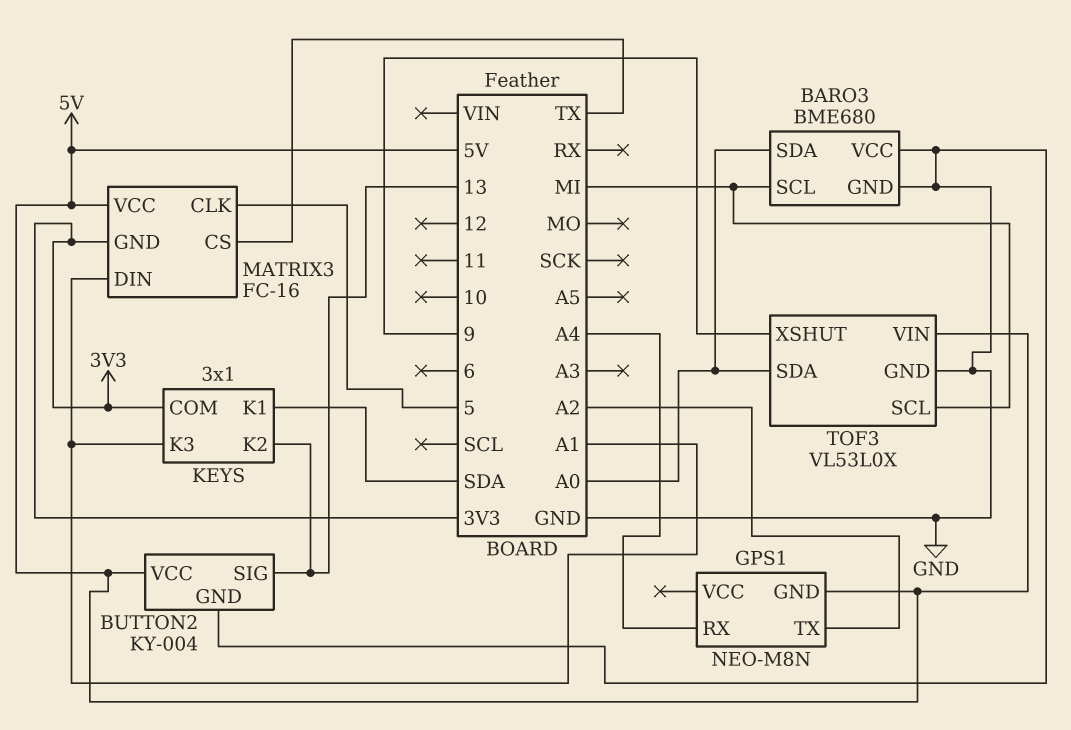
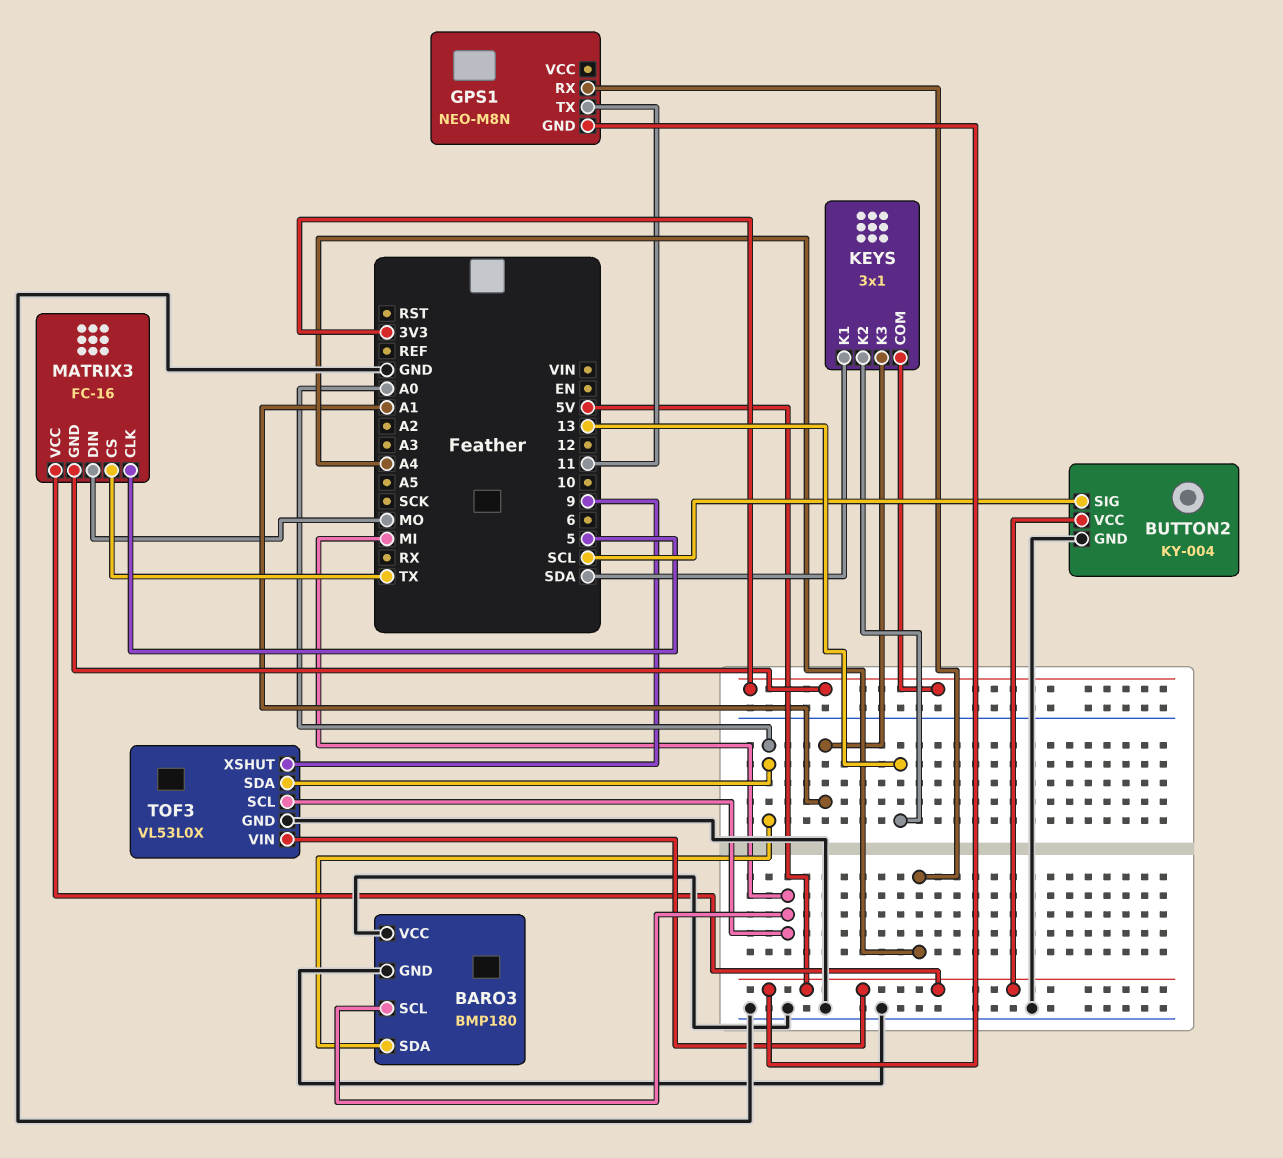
BARO3: BME680 -> BMP180
BUTTON2 pin SIG: 13 -> SCL
GPS1 pin TX: A2 -> 11
MATRIX3 pin DIN: A1 -> MO

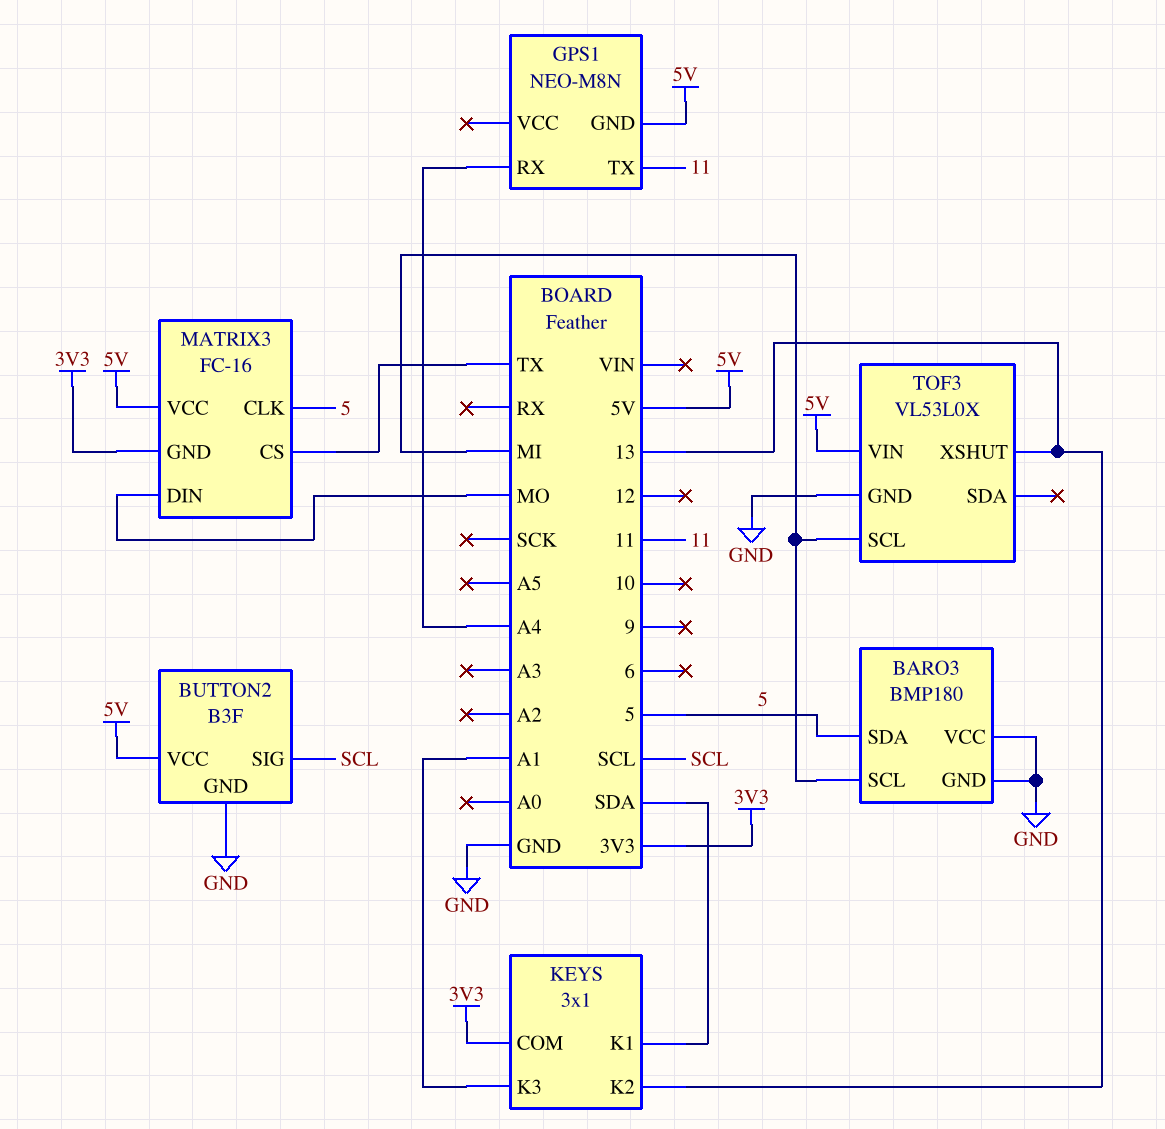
BARO3 pin SDA: A0 -> 5
BUTTON2: KY-004 -> B3F
TOF3 pin SDA: A0 -> none
TOF3 pin XSHUT: 9 -> 13

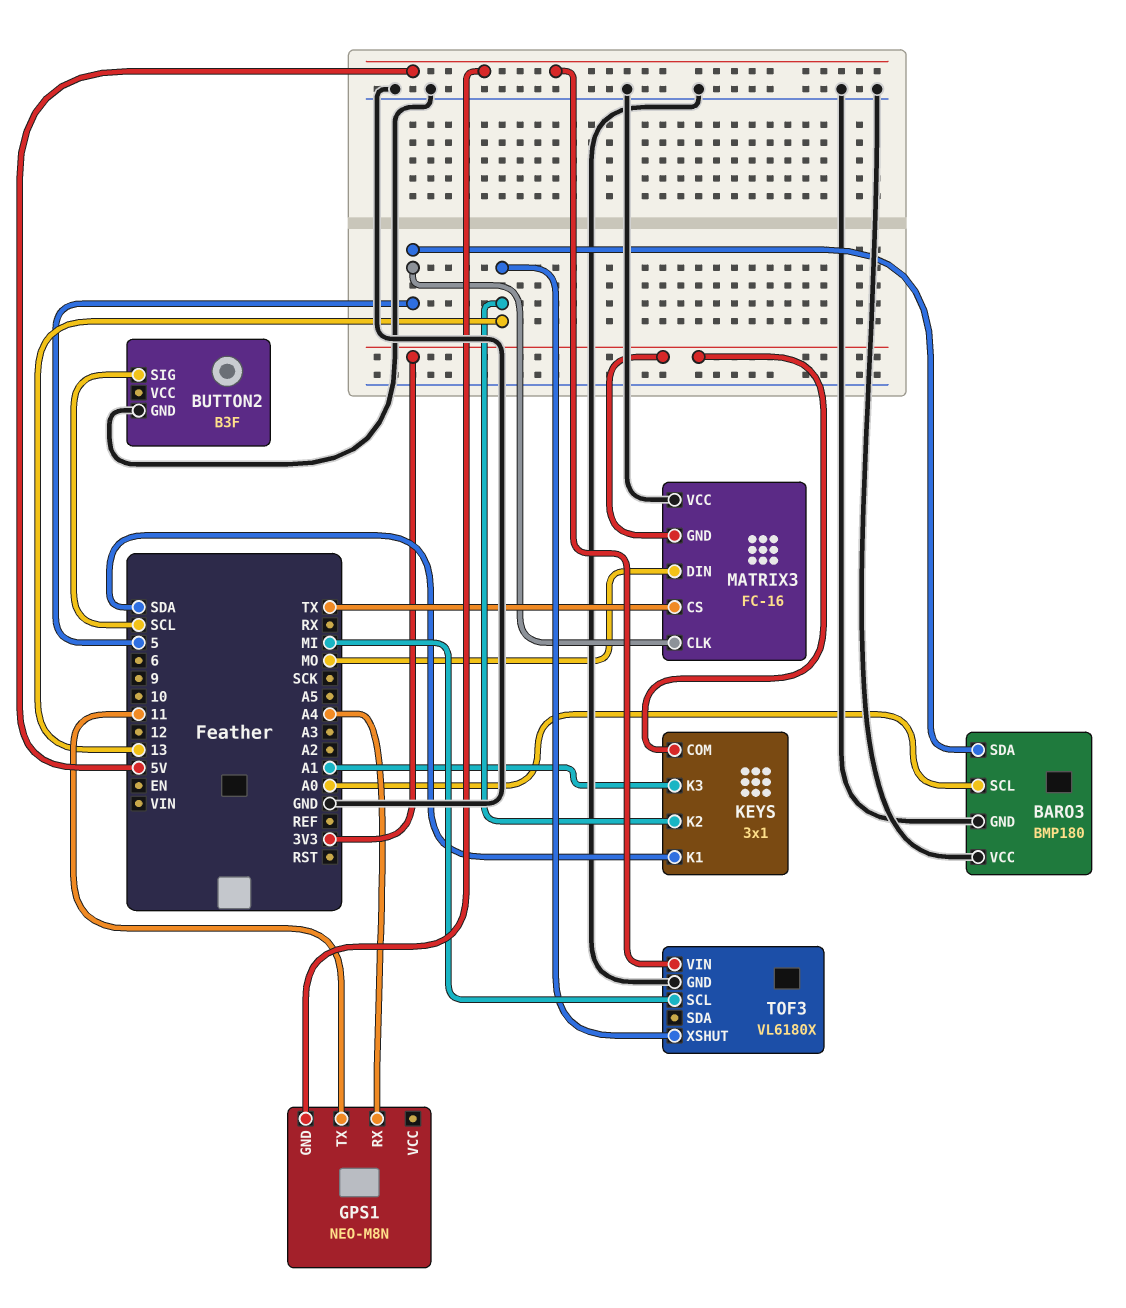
BARO3 pin SCL: MI -> A0
BUTTON2 pin VCC: 5V -> none
MATRIX3 pin VCC: 5V -> GND
TOF3: VL53L0X -> VL6180X

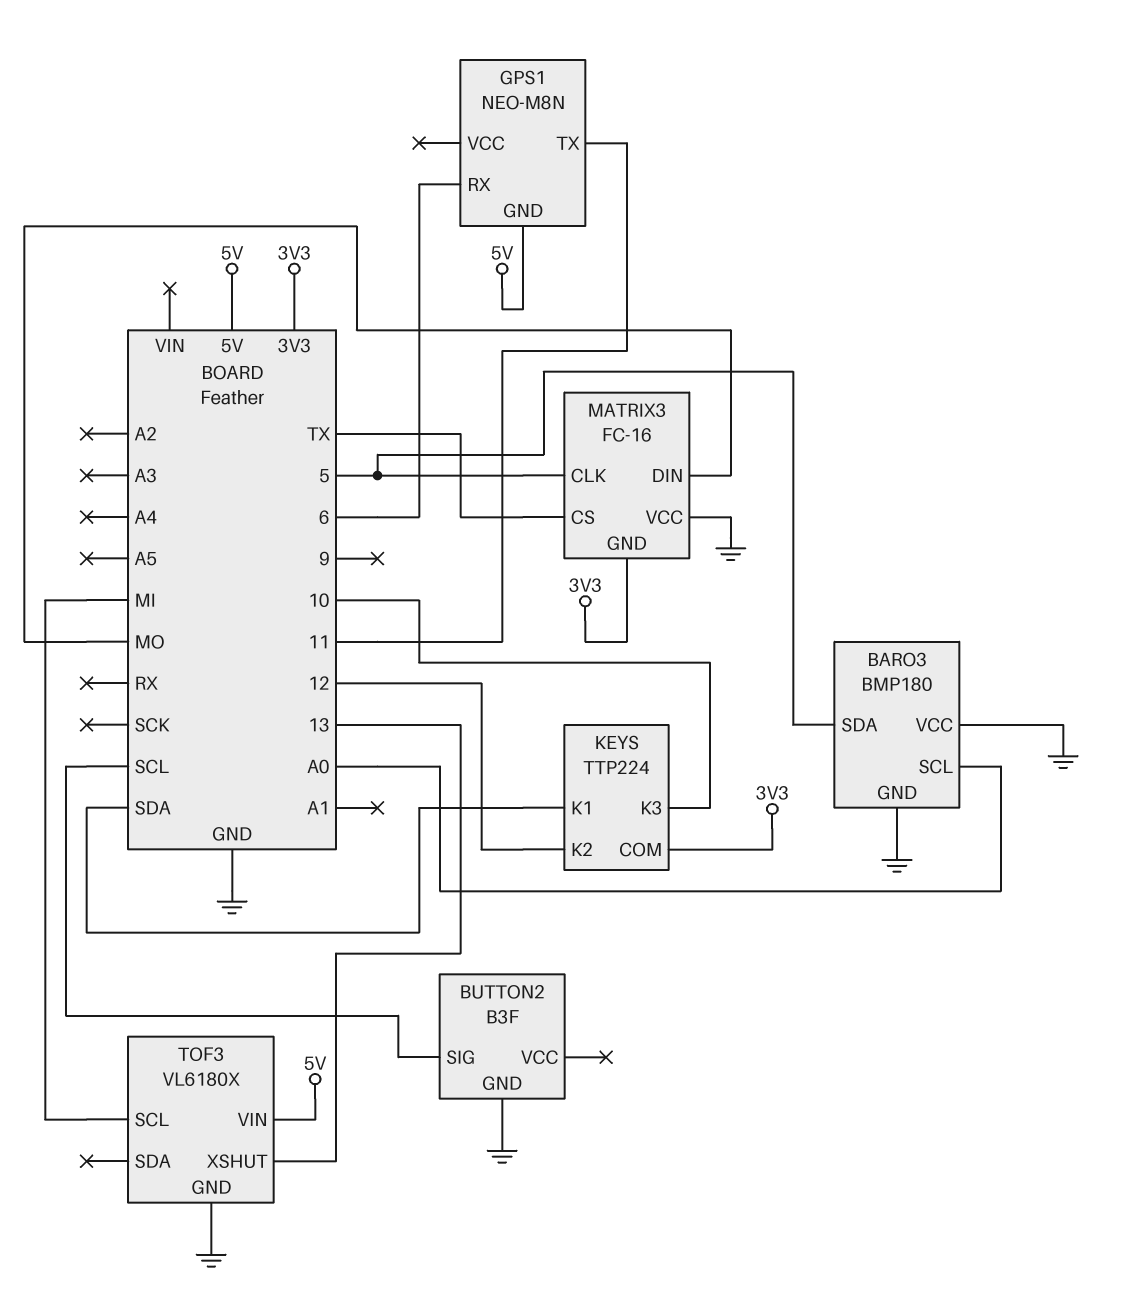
GPS1 pin RX: A4 -> 6
KEYS: 3x1 -> TTP224
KEYS pin K2: 13 -> 12
KEYS pin K3: A1 -> 10

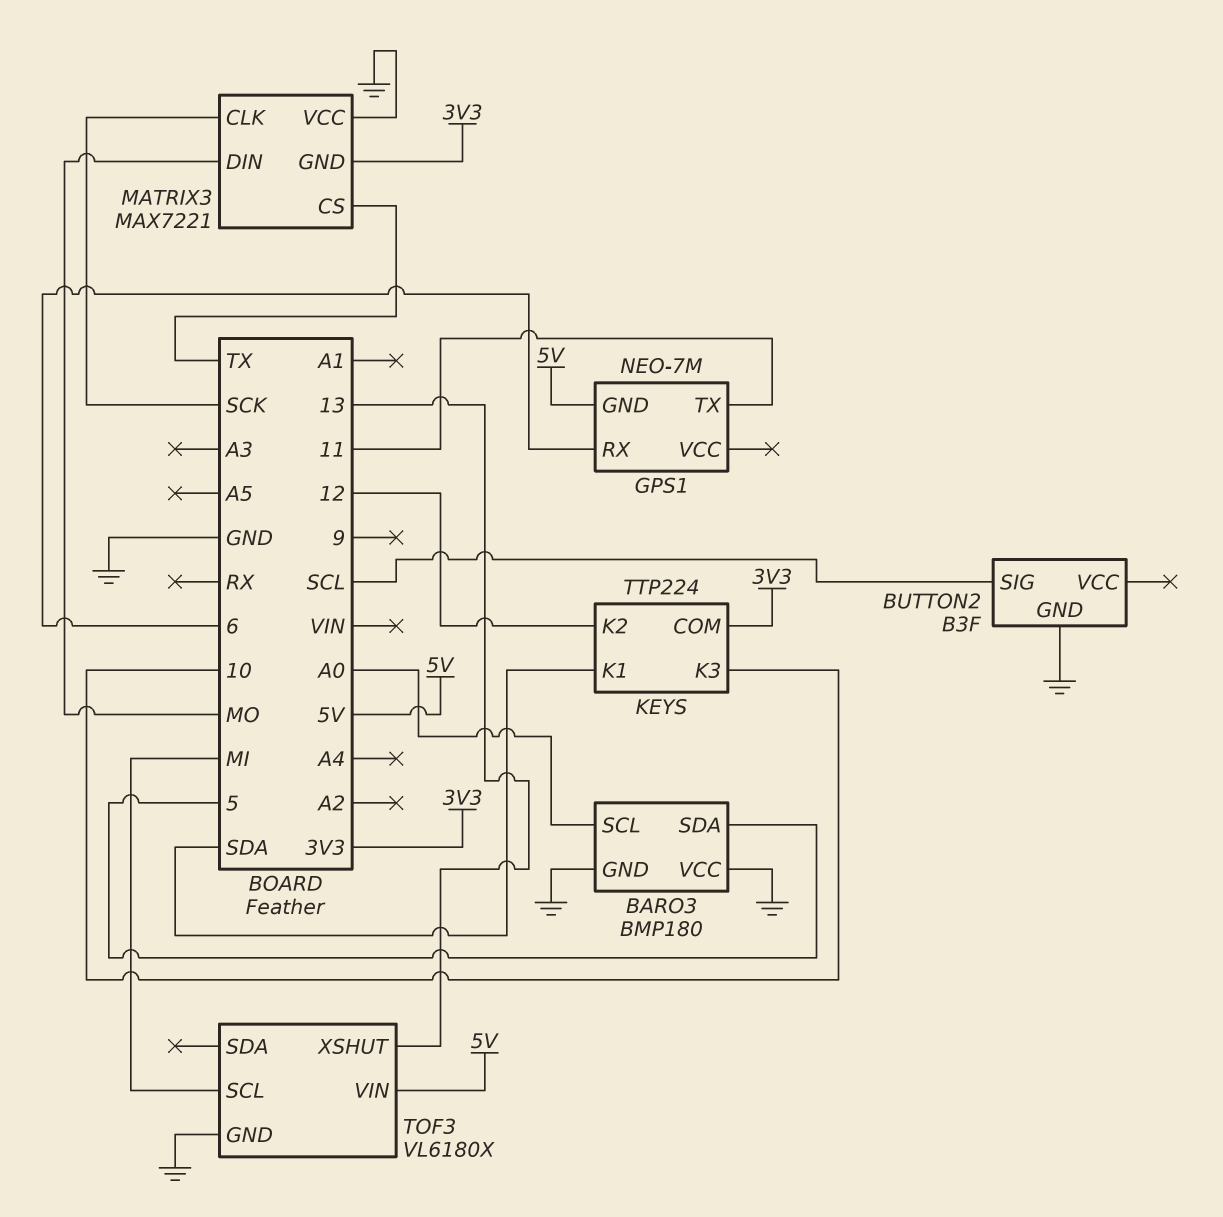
GPS1: NEO-M8N -> NEO-7M
MATRIX3: FC-16 -> MAX7221
MATRIX3 pin CLK: 5 -> SCK

